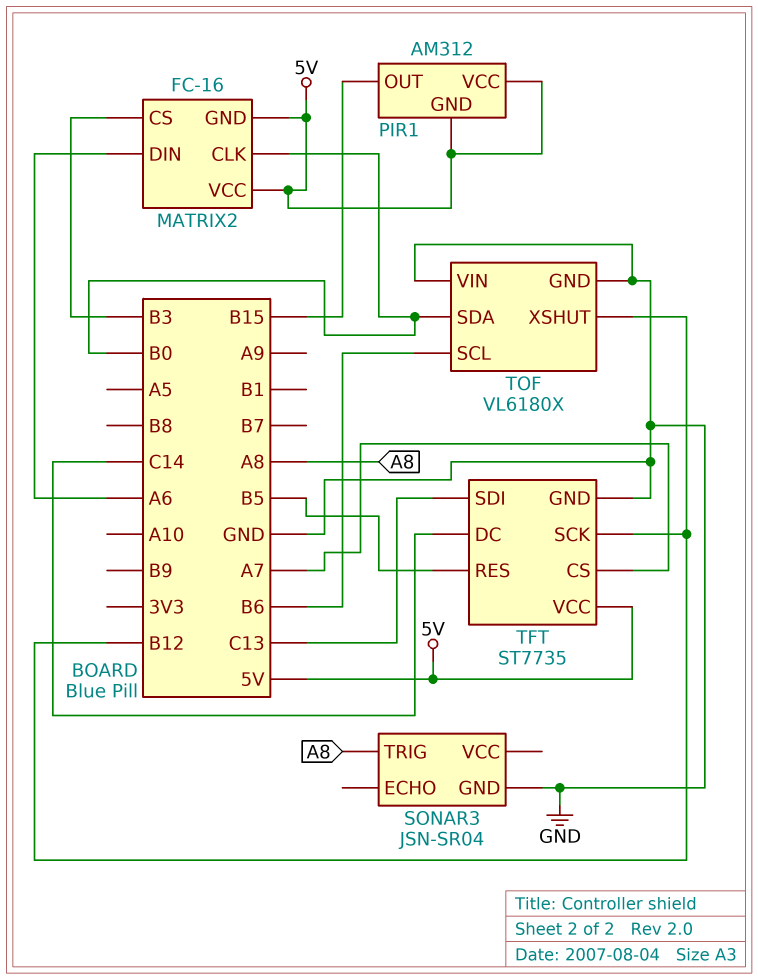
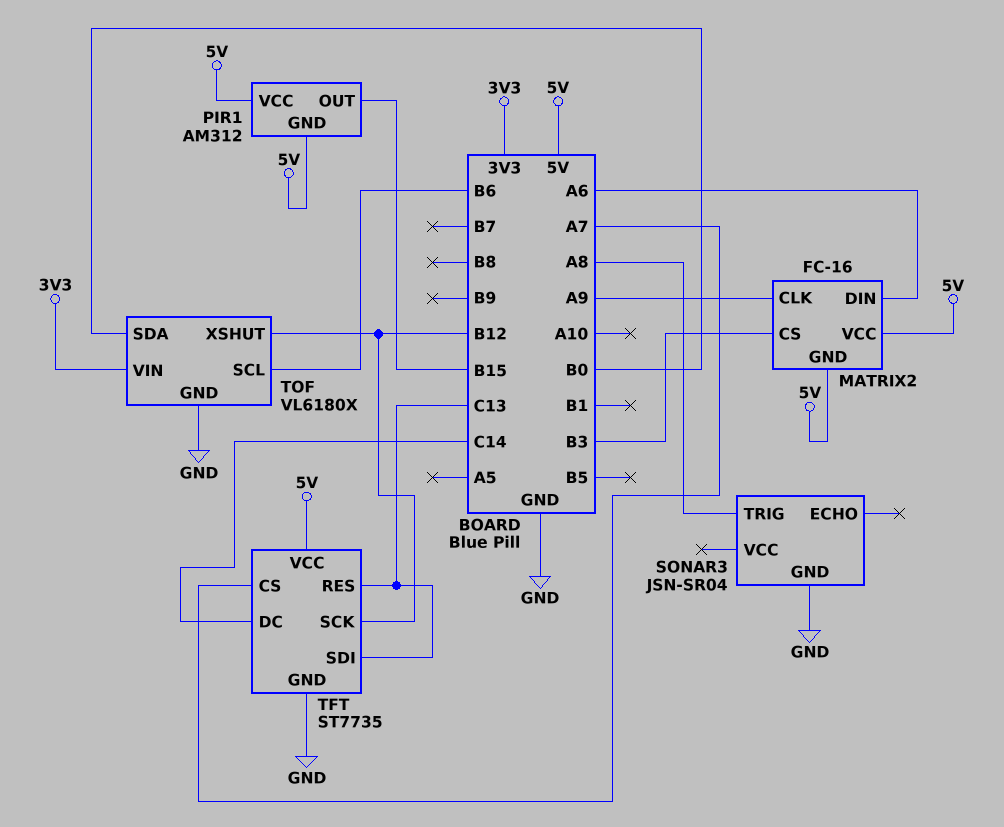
MATRIX2 pin CLK: B0 -> A9
TFT pin RES: B5 -> C13
TOF pin VIN: GND -> 3V3

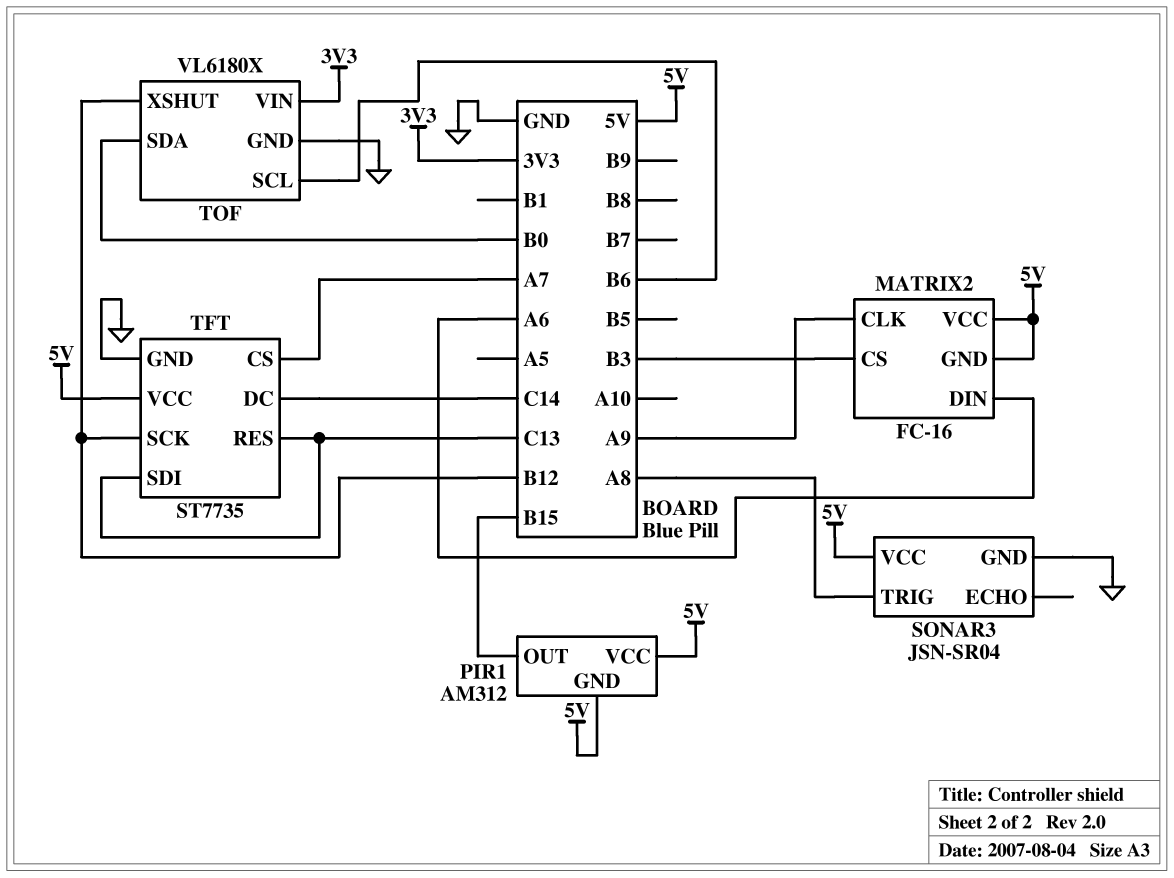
SONAR3 pin VCC: none -> 5V

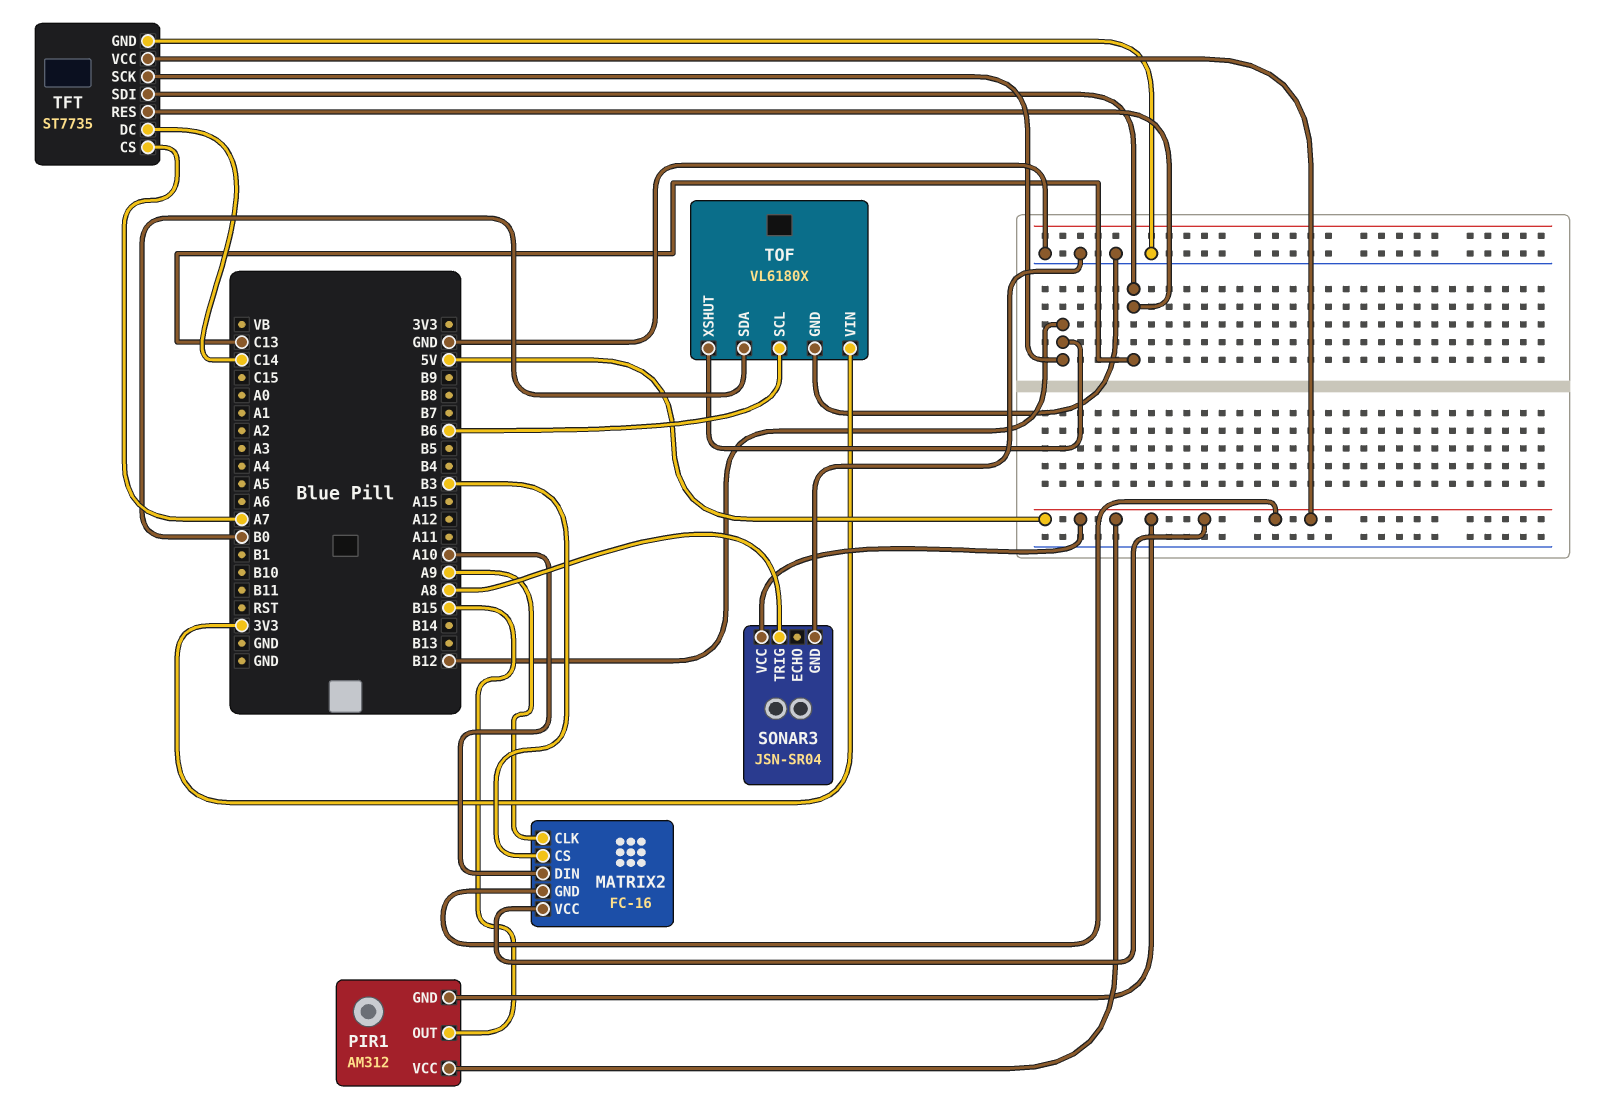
MATRIX2 pin DIN: A6 -> A10

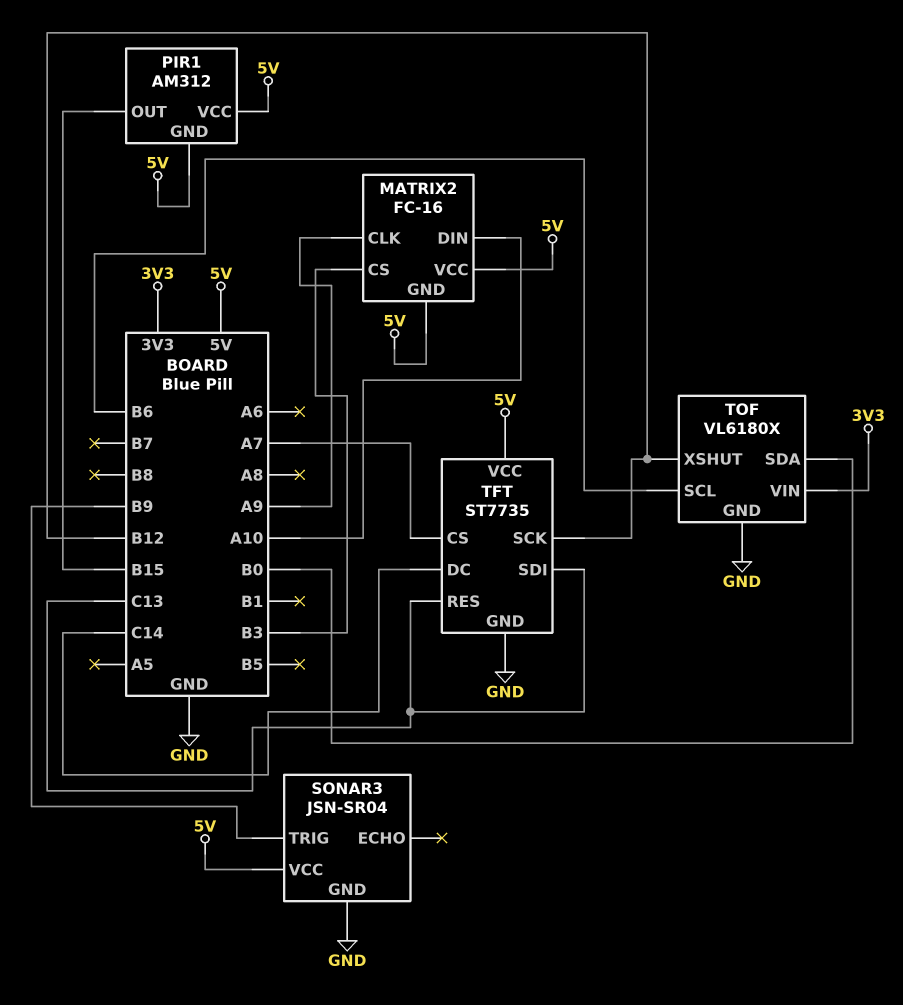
SONAR3 pin TRIG: A8 -> B9

